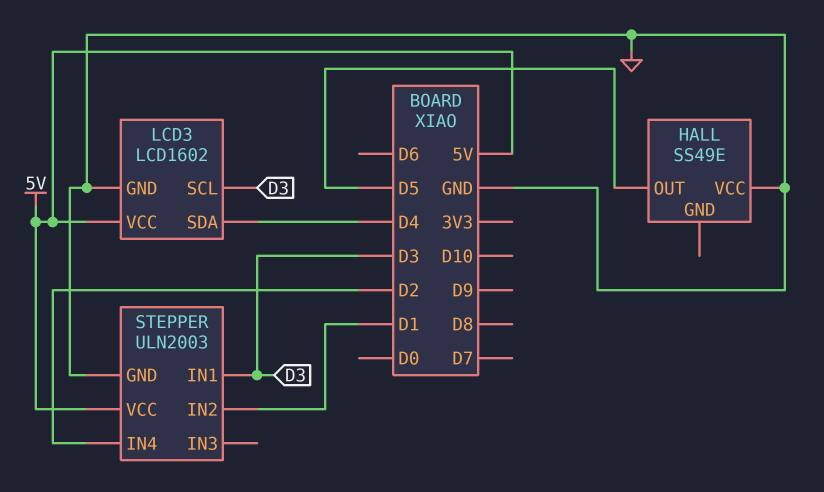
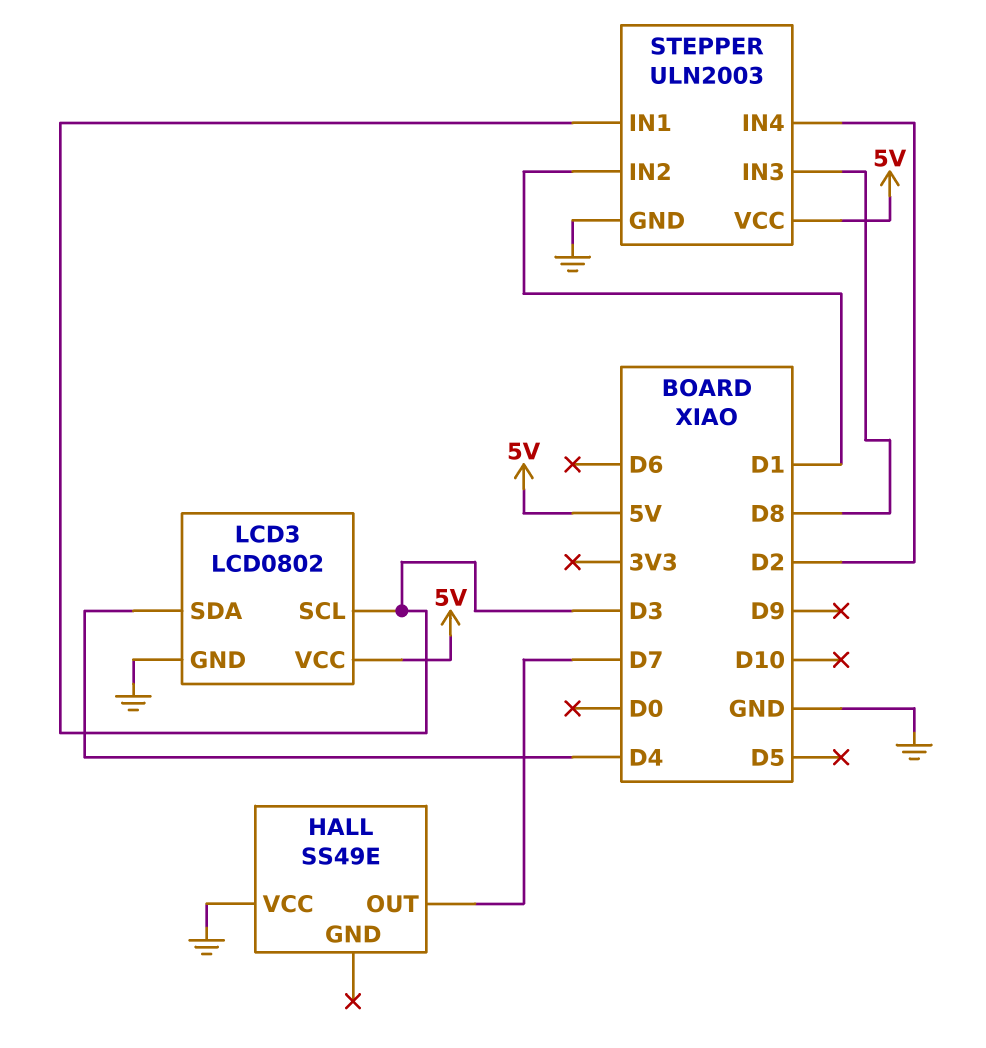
HALL pin OUT: D5 -> D7
LCD3: LCD1602 -> LCD0802
STEPPER pin IN3: none -> D8

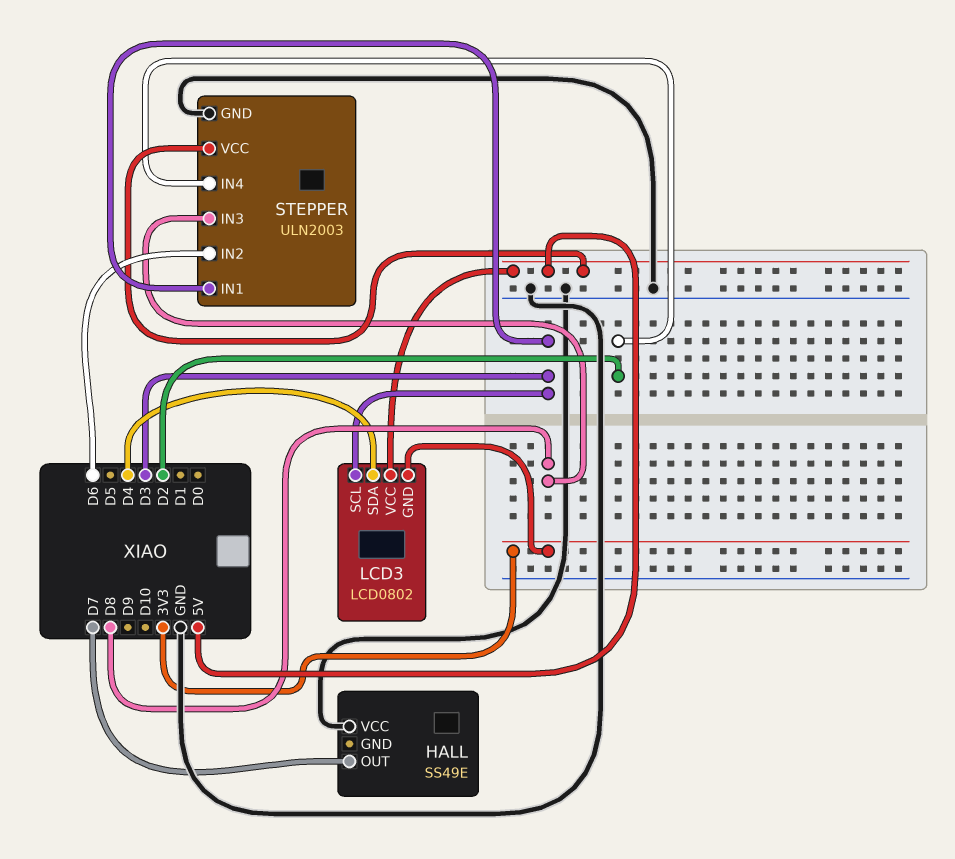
LCD3 pin GND: GND -> 3V3
STEPPER pin IN2: D1 -> D6

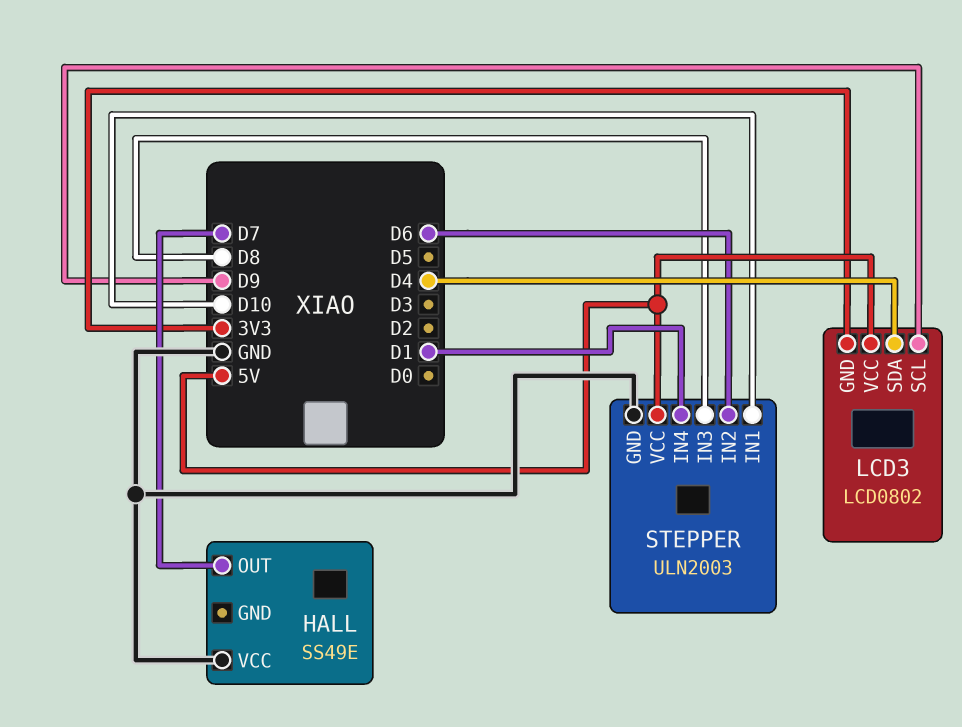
LCD3 pin SCL: D3 -> D9
STEPPER pin IN1: D3 -> D10
STEPPER pin IN4: D2 -> D1

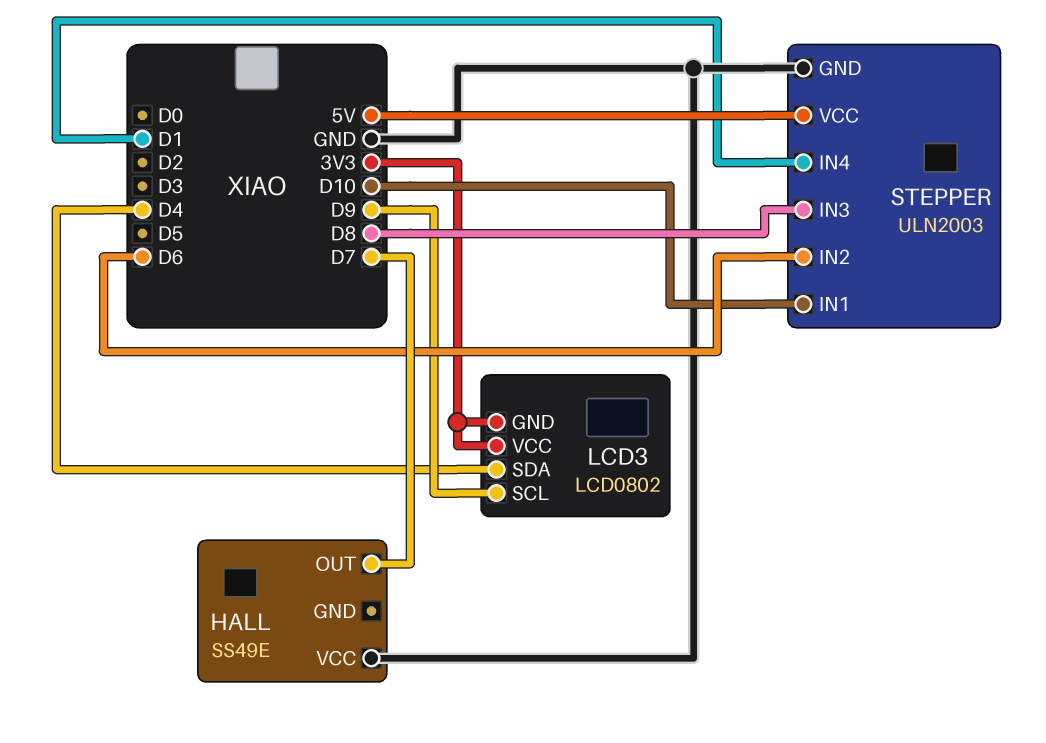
LCD3 pin VCC: 5V -> 3V3

